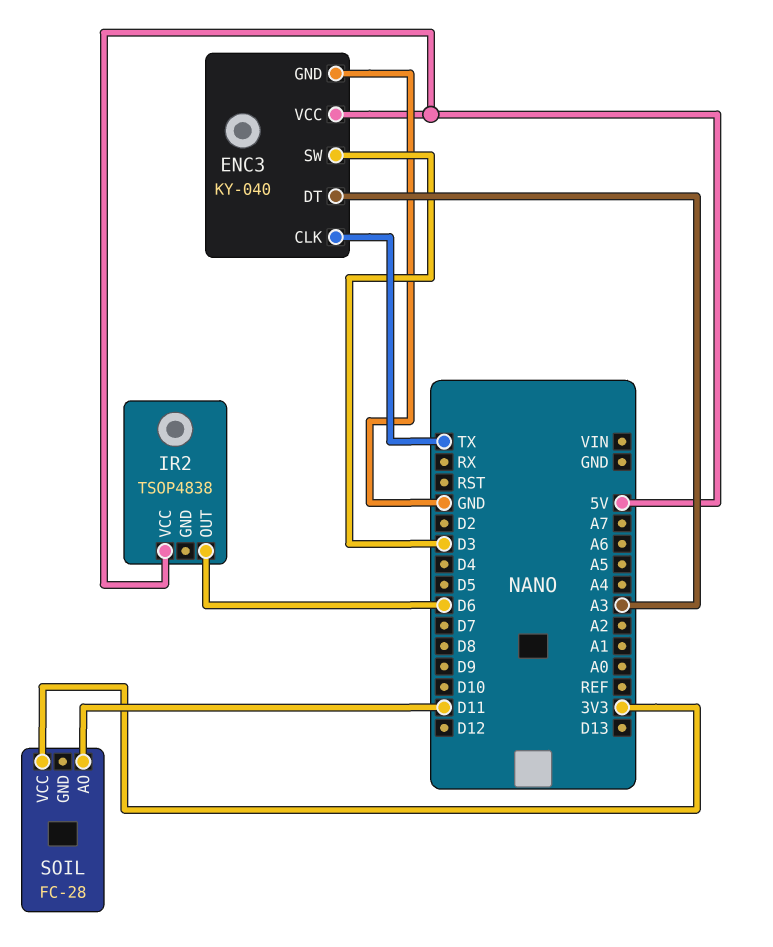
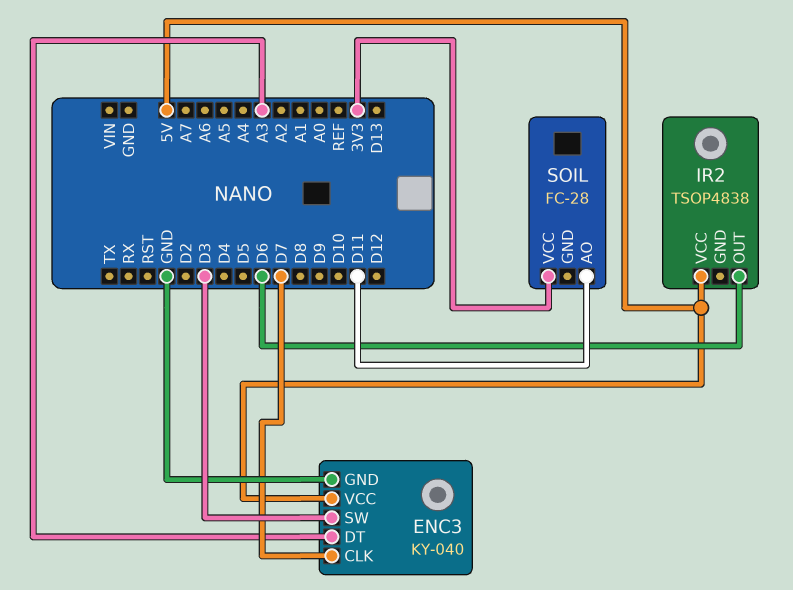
ENC3 pin CLK: TX -> D7

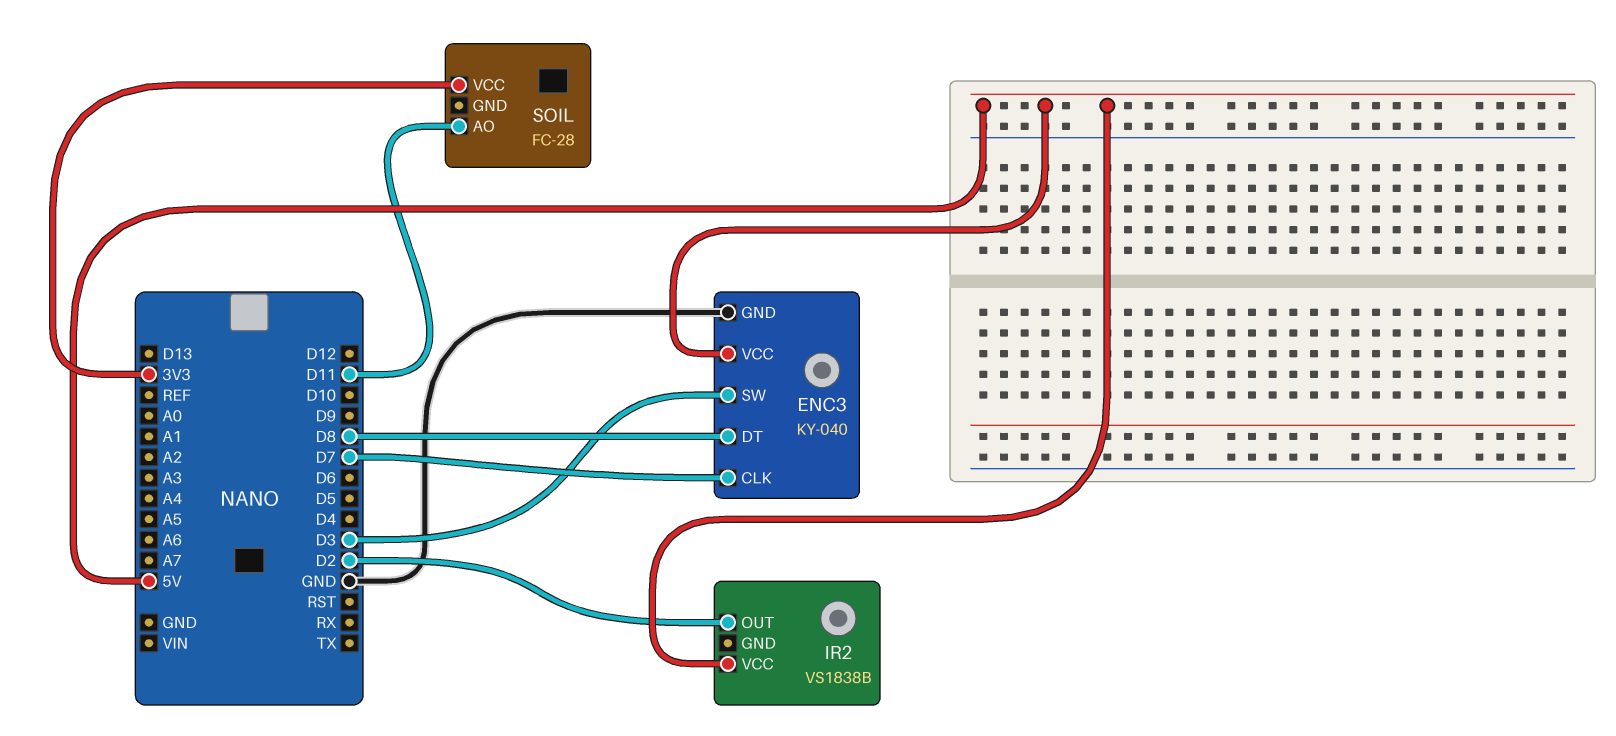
ENC3 pin DT: A3 -> D8
IR2: TSOP4838 -> VS1838B
IR2 pin OUT: D6 -> D2

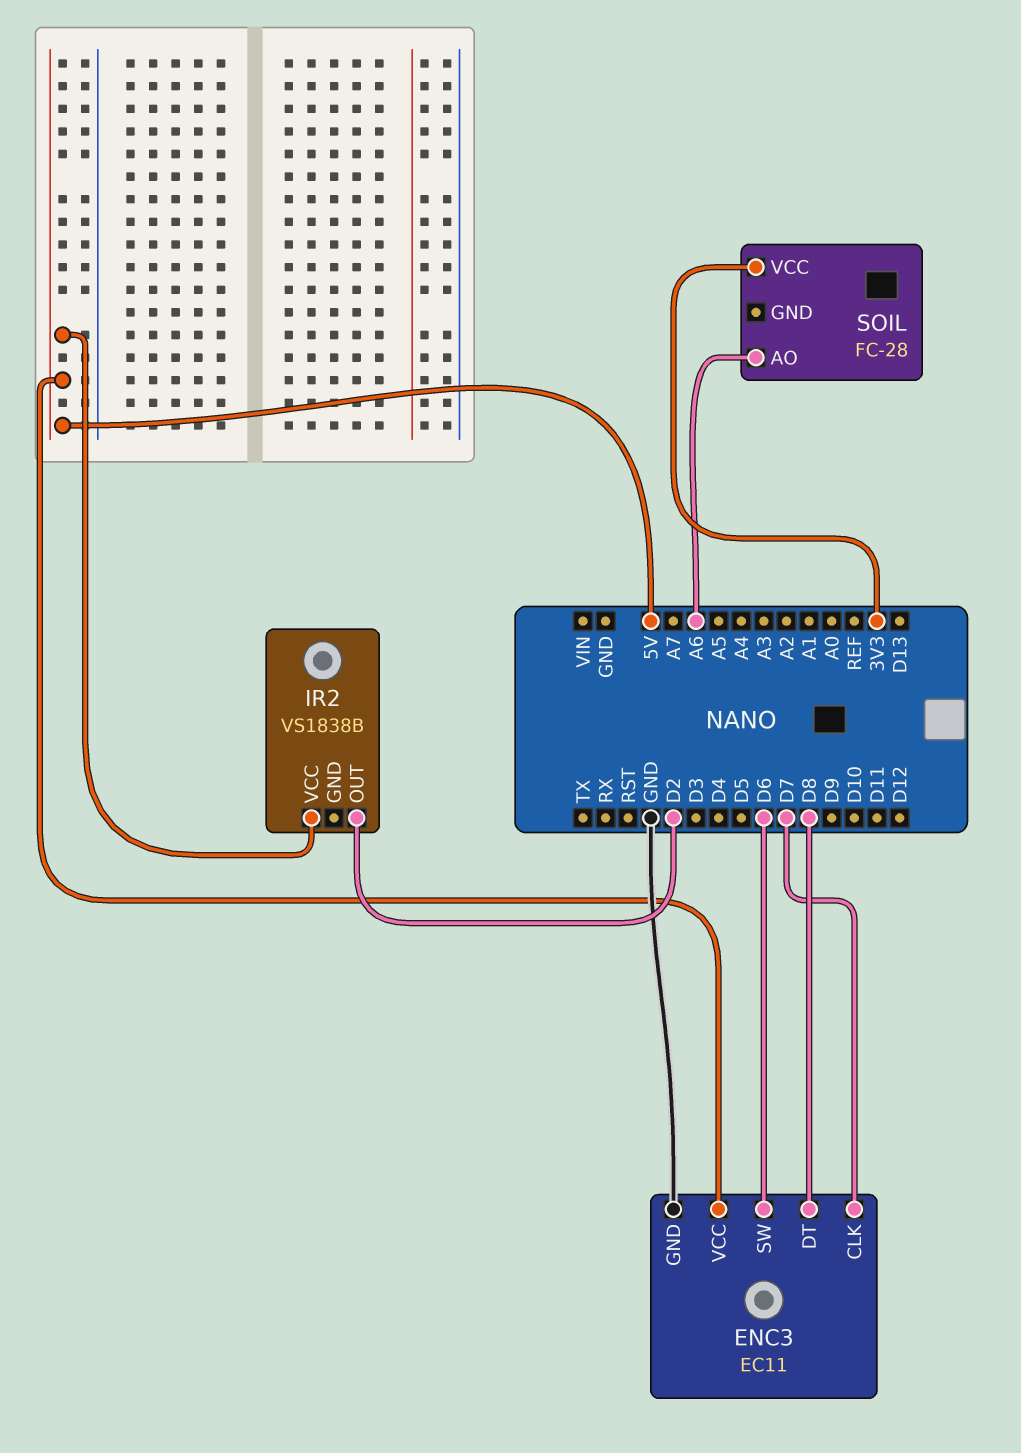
ENC3: KY-040 -> EC11
ENC3 pin SW: D3 -> D6
SOIL pin AO: D11 -> A6

